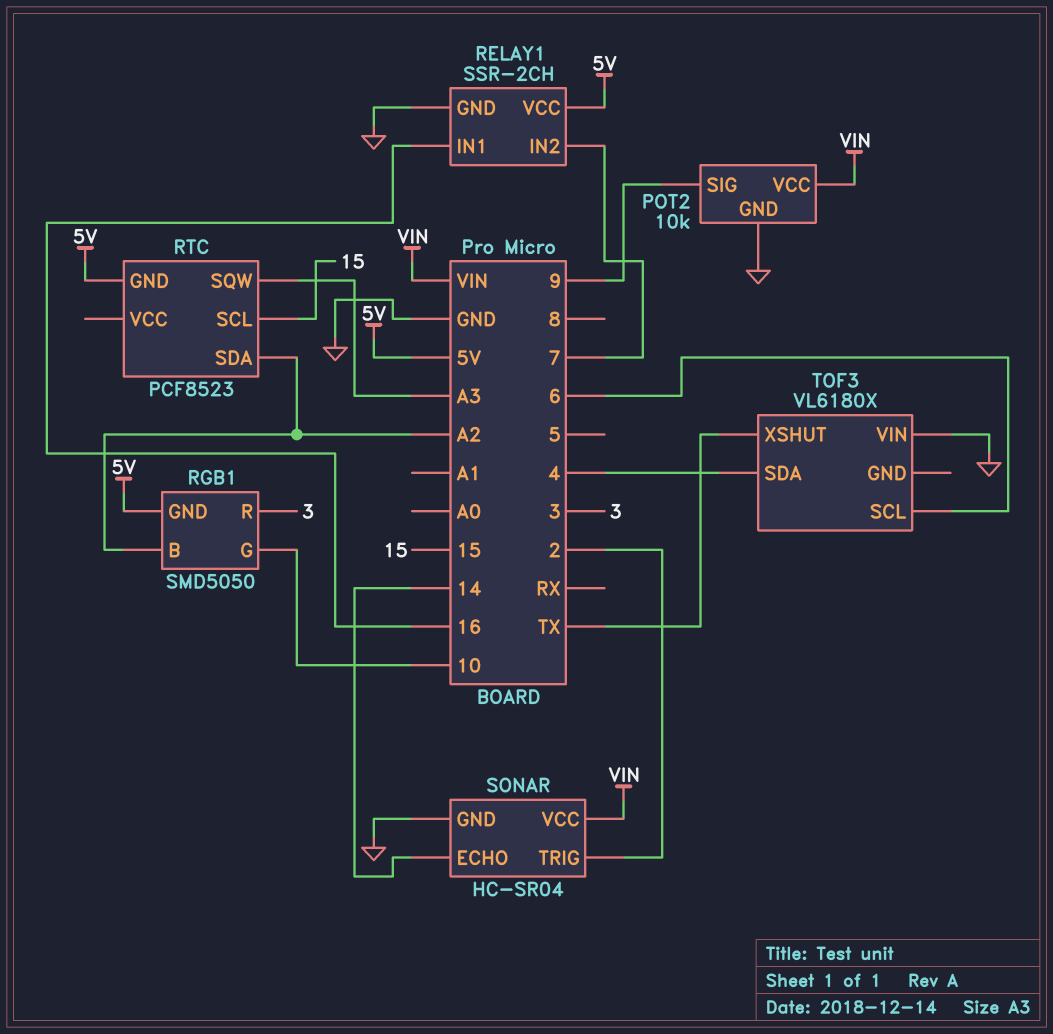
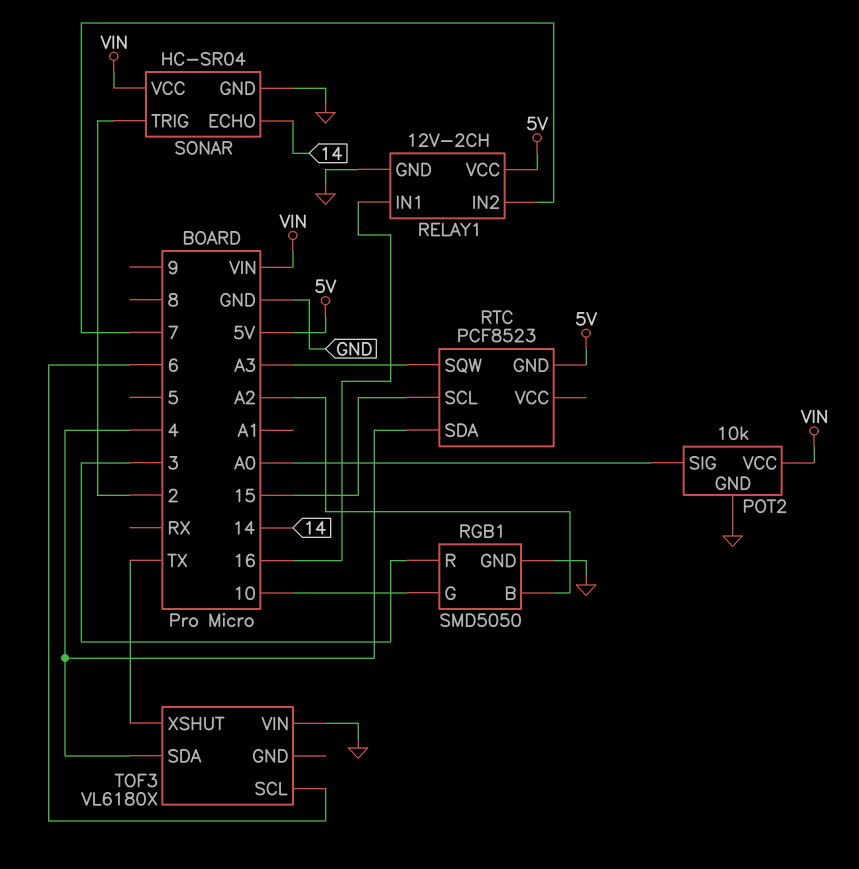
POT2 pin SIG: 9 -> A0
RELAY1: SSR-2CH -> 12V-2CH
RGB1 pin GND: 5V -> GND
RTC pin SDA: A2 -> 4

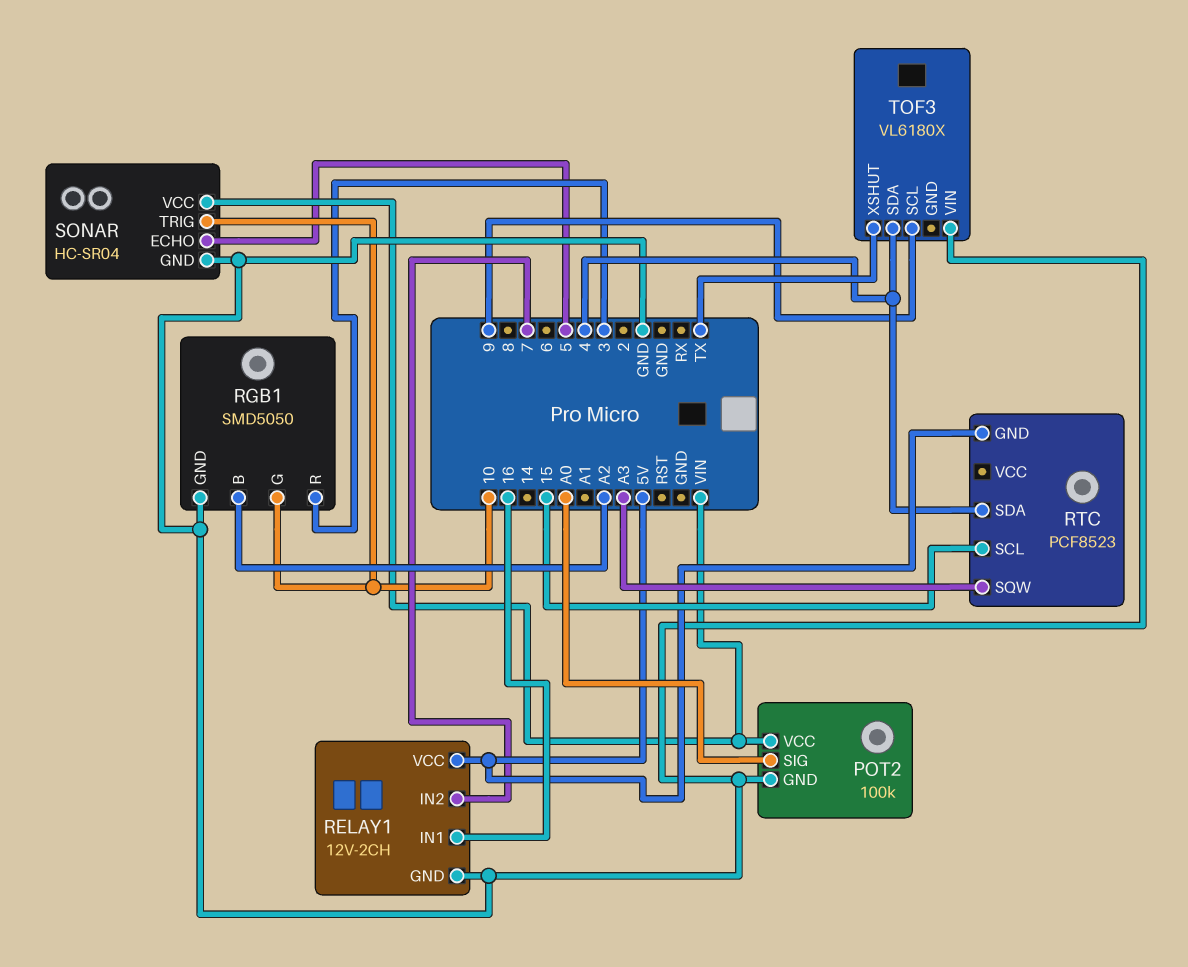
POT2: 10k -> 100k
SONAR pin ECHO: 14 -> 5
SONAR pin TRIG: 2 -> 10
TOF3 pin SCL: 6 -> 9

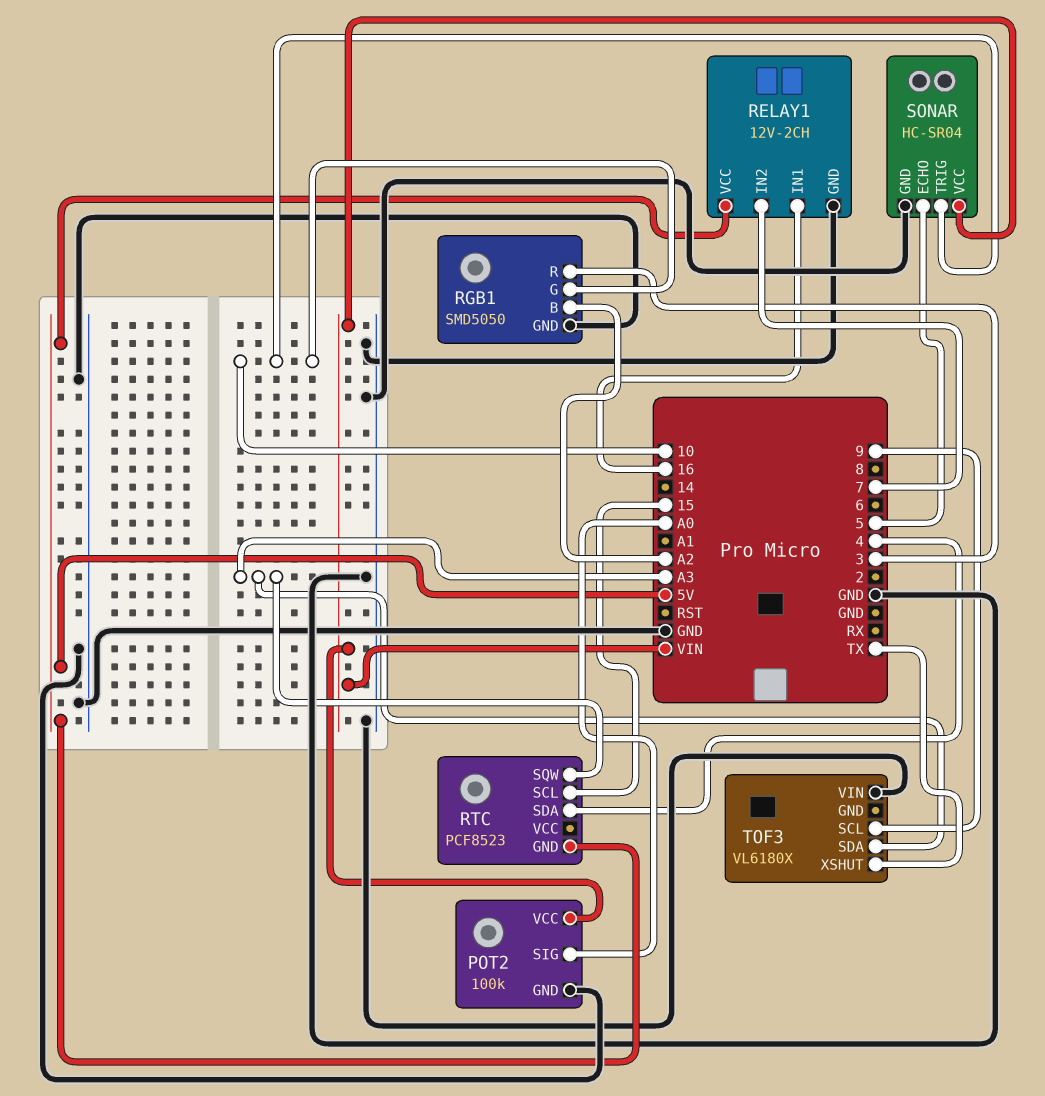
TOF3 pin SDA: 4 -> A3

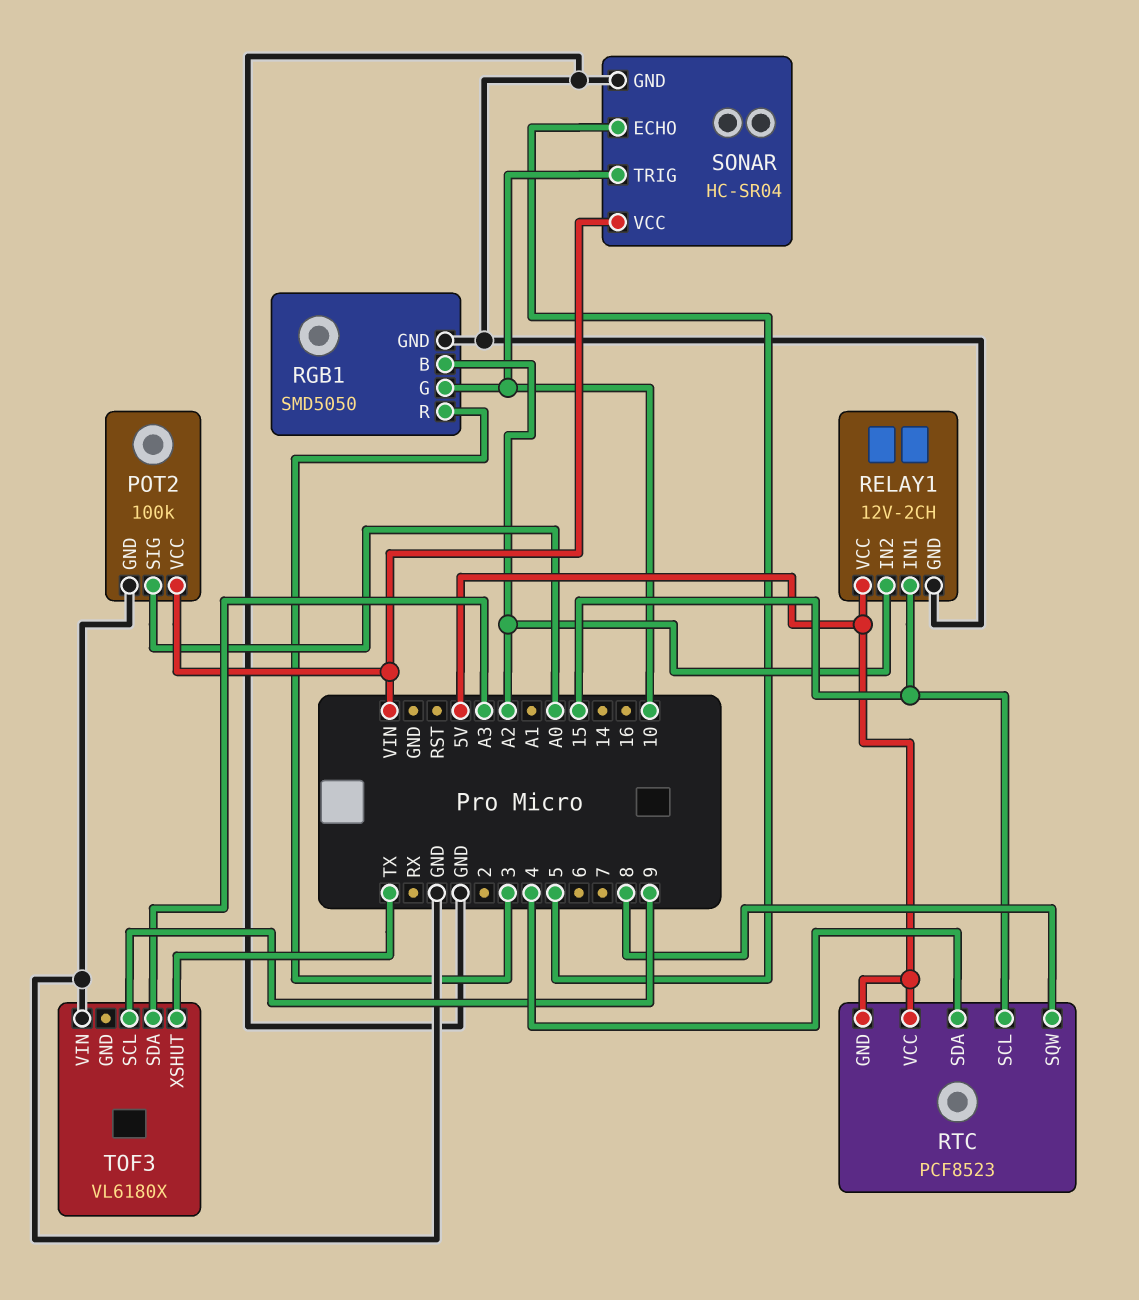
RELAY1 pin IN1: 16 -> 15
RELAY1 pin IN2: 7 -> A2
RTC pin SQW: A3 -> 8
RTC pin VCC: none -> 5V

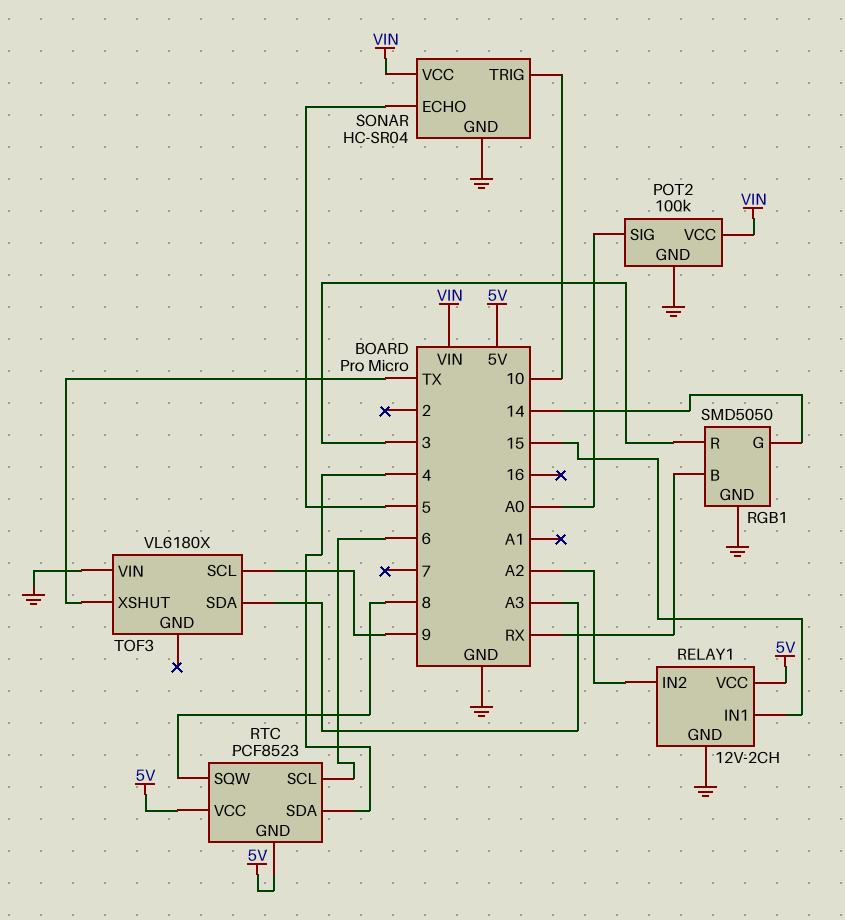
RGB1 pin B: A2 -> RX
RGB1 pin G: 10 -> 14
RTC pin SCL: 15 -> 6

